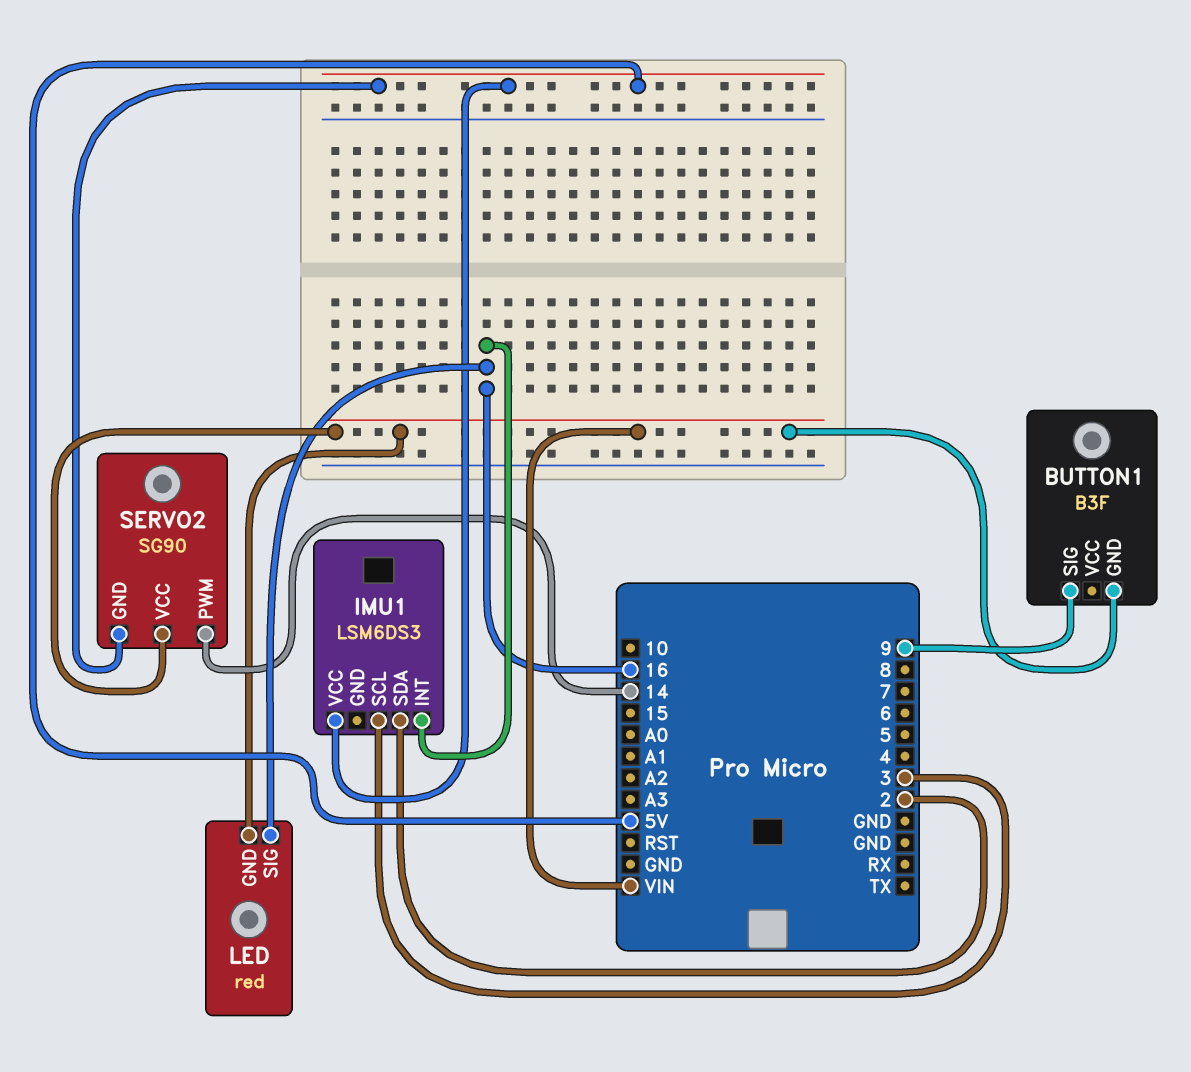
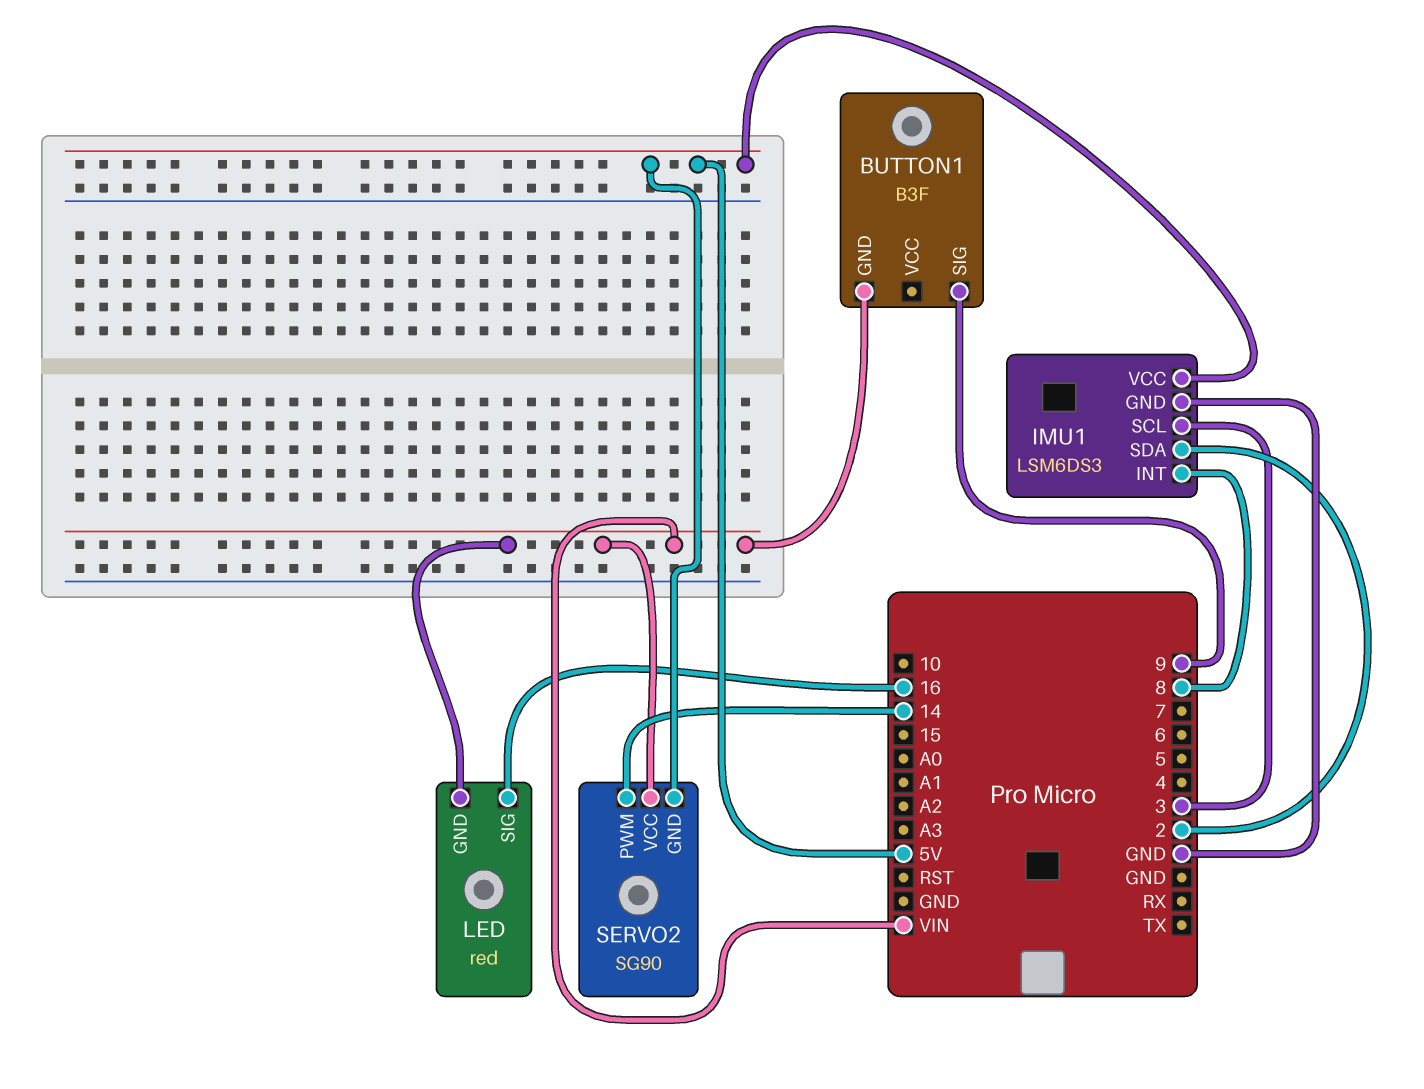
IMU1 pin GND: none -> GND
IMU1 pin INT: 16 -> 8

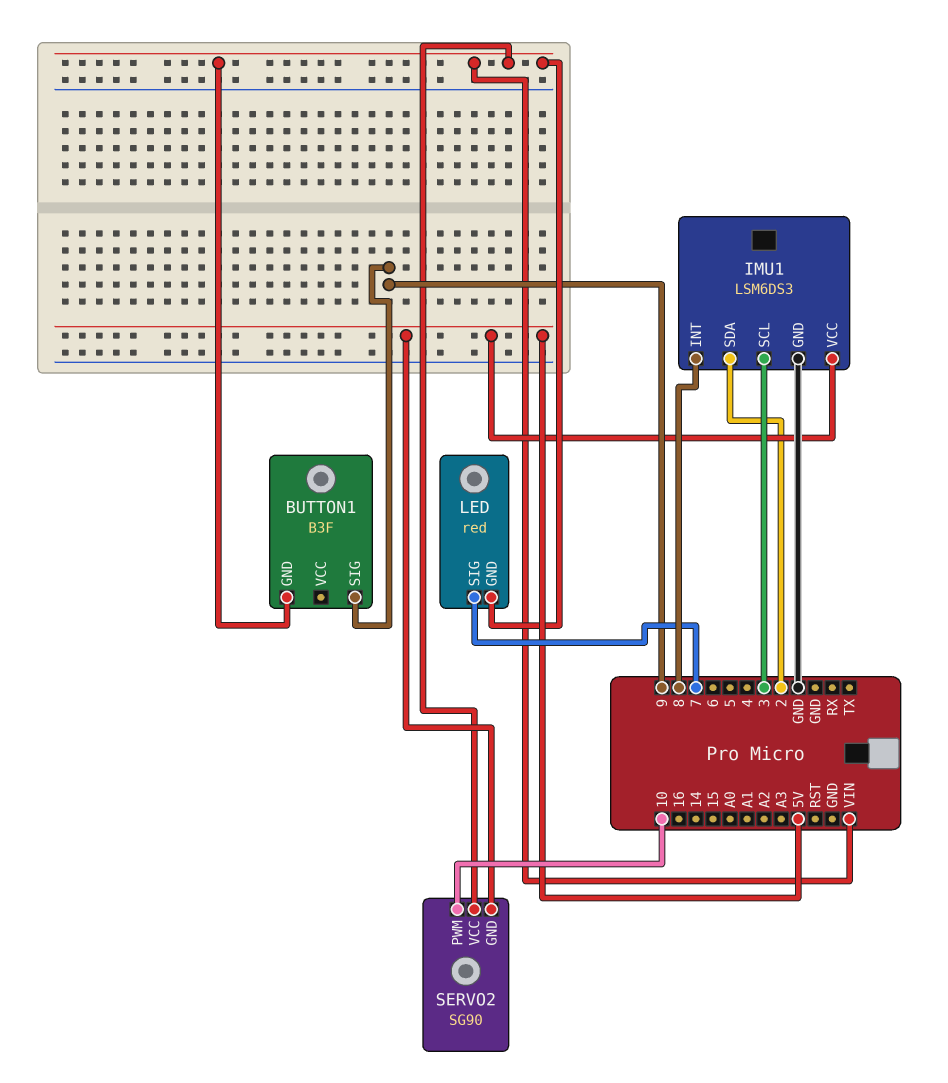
LED pin SIG: 16 -> 7
SERVO2 pin PWM: 14 -> 10

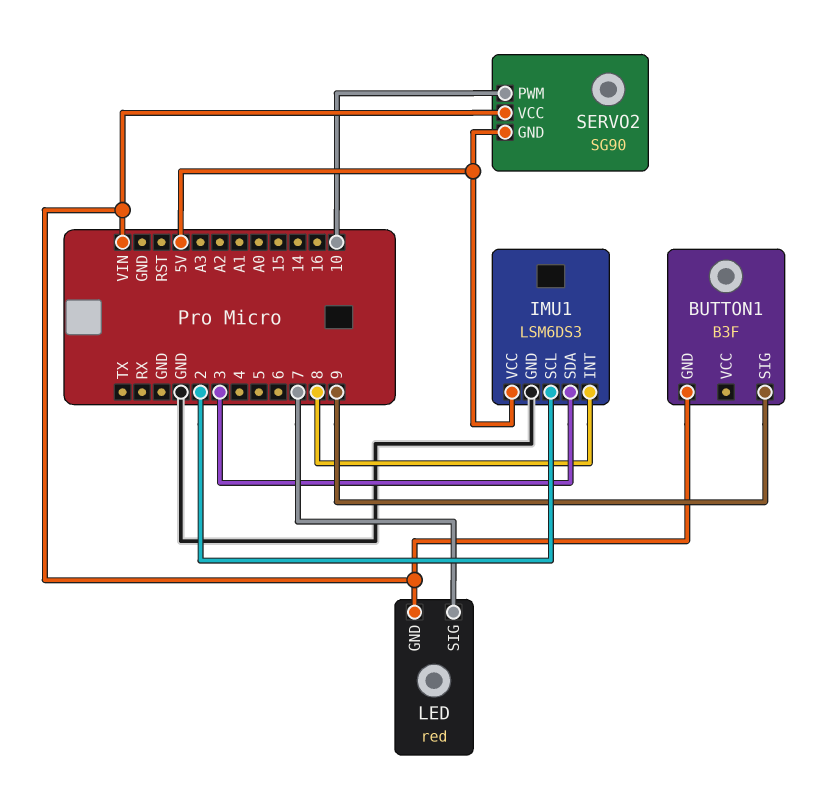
IMU1 pin SCL: 3 -> 2
IMU1 pin SDA: 2 -> 3

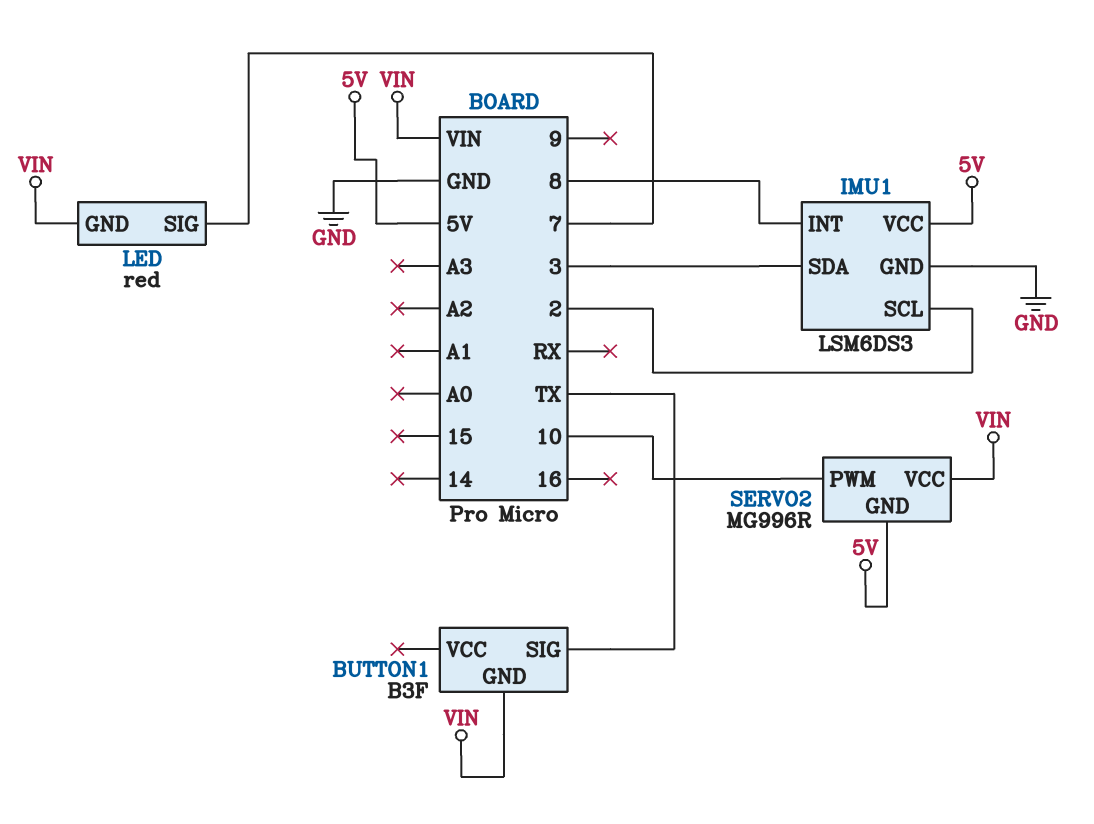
BUTTON1 pin SIG: 9 -> TX
SERVO2: SG90 -> MG996R

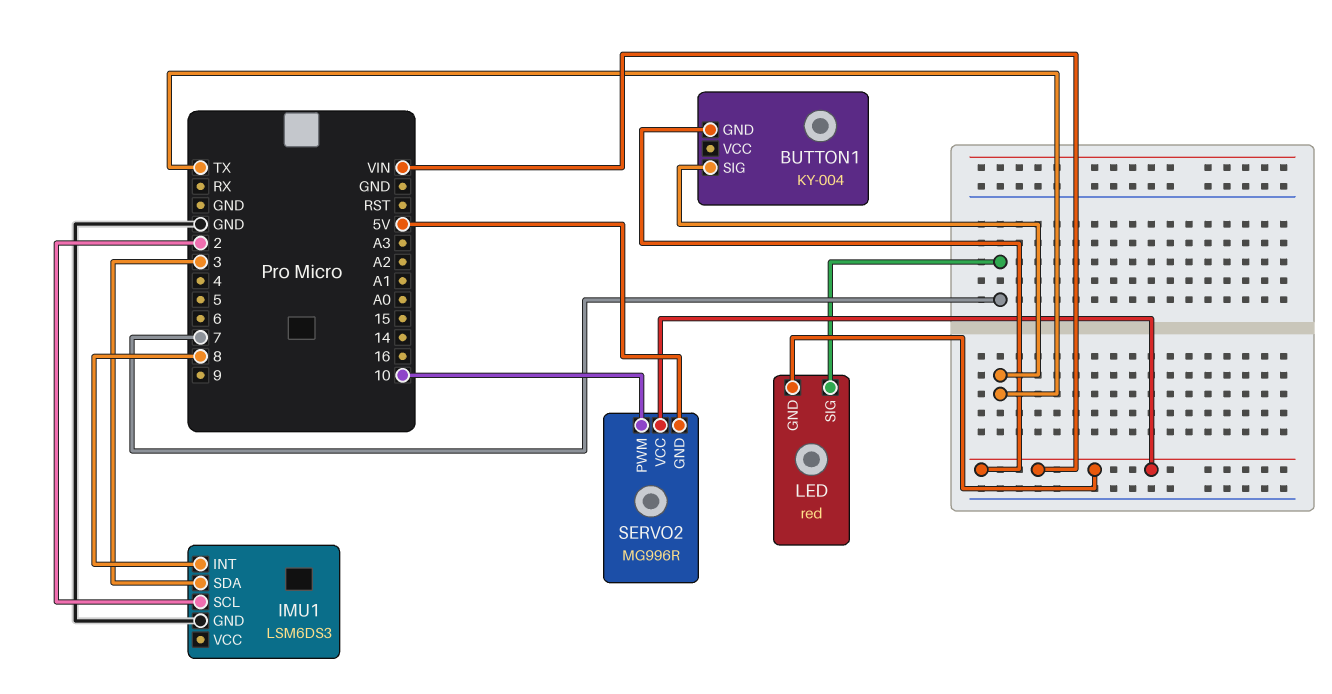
BUTTON1: B3F -> KY-004
IMU1 pin VCC: 5V -> none

